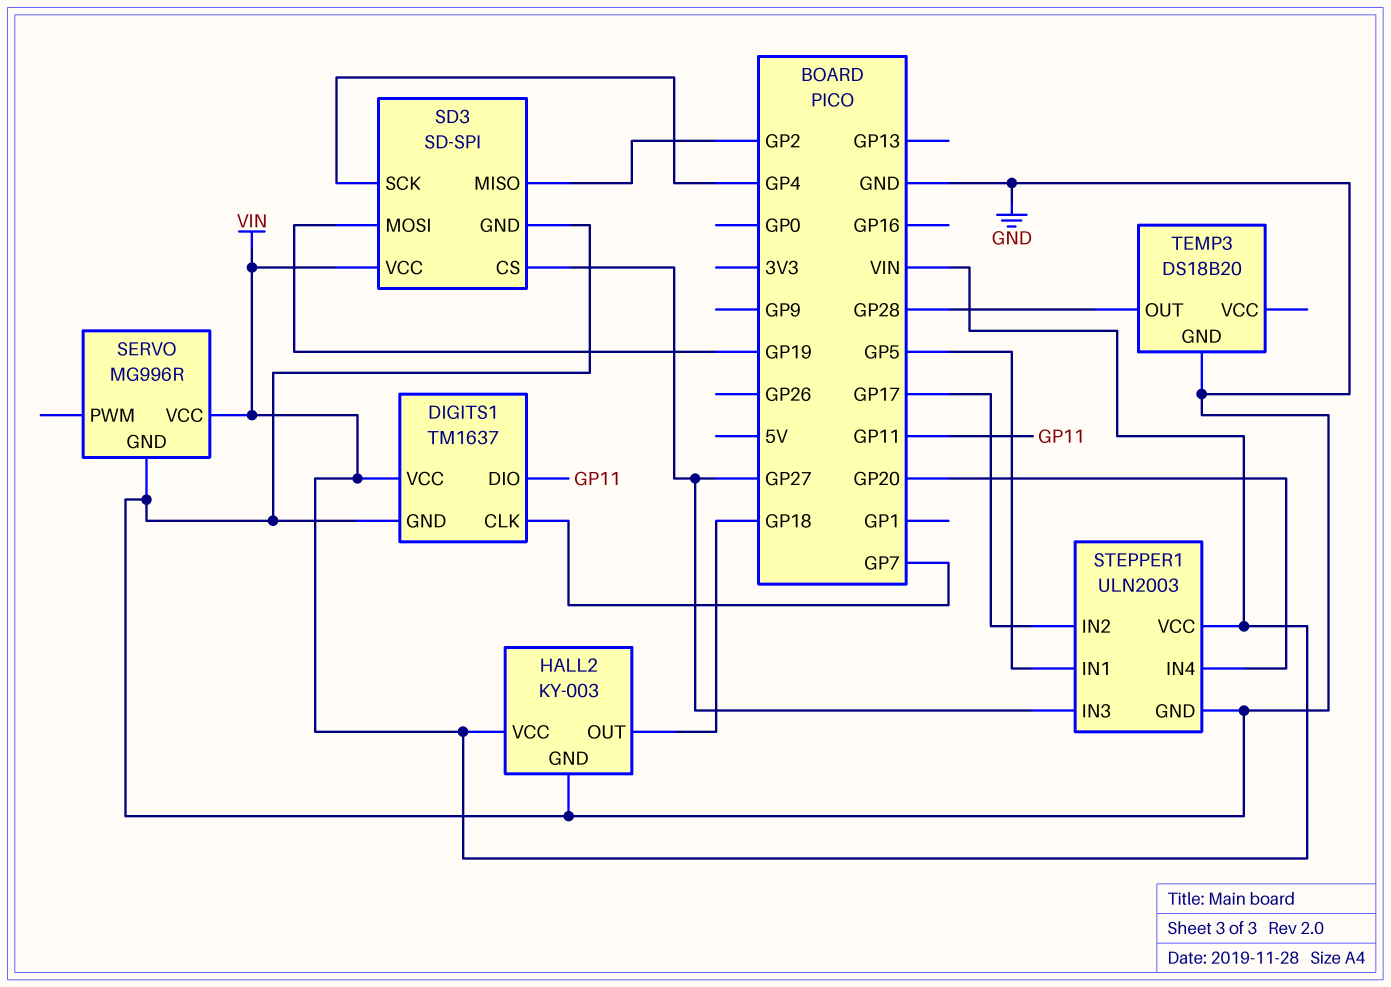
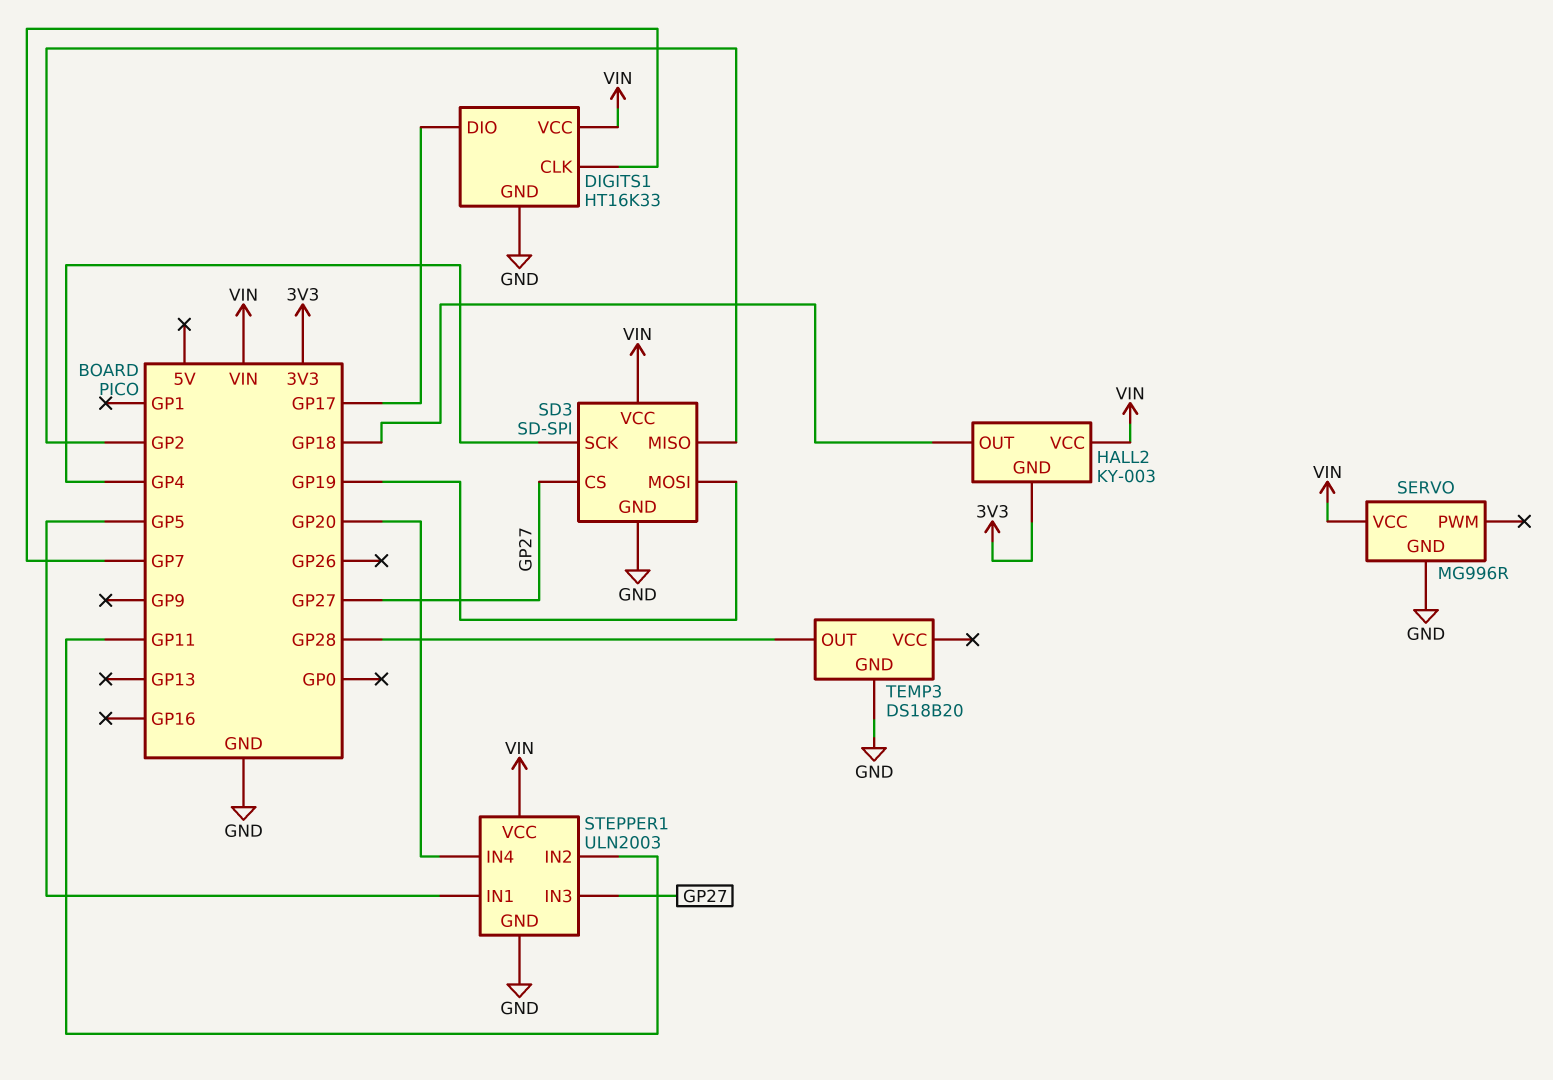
DIGITS1: TM1637 -> HT16K33
DIGITS1 pin DIO: GP11 -> GP17
HALL2 pin GND: GND -> 3V3
STEPPER1 pin IN2: GP17 -> GP11

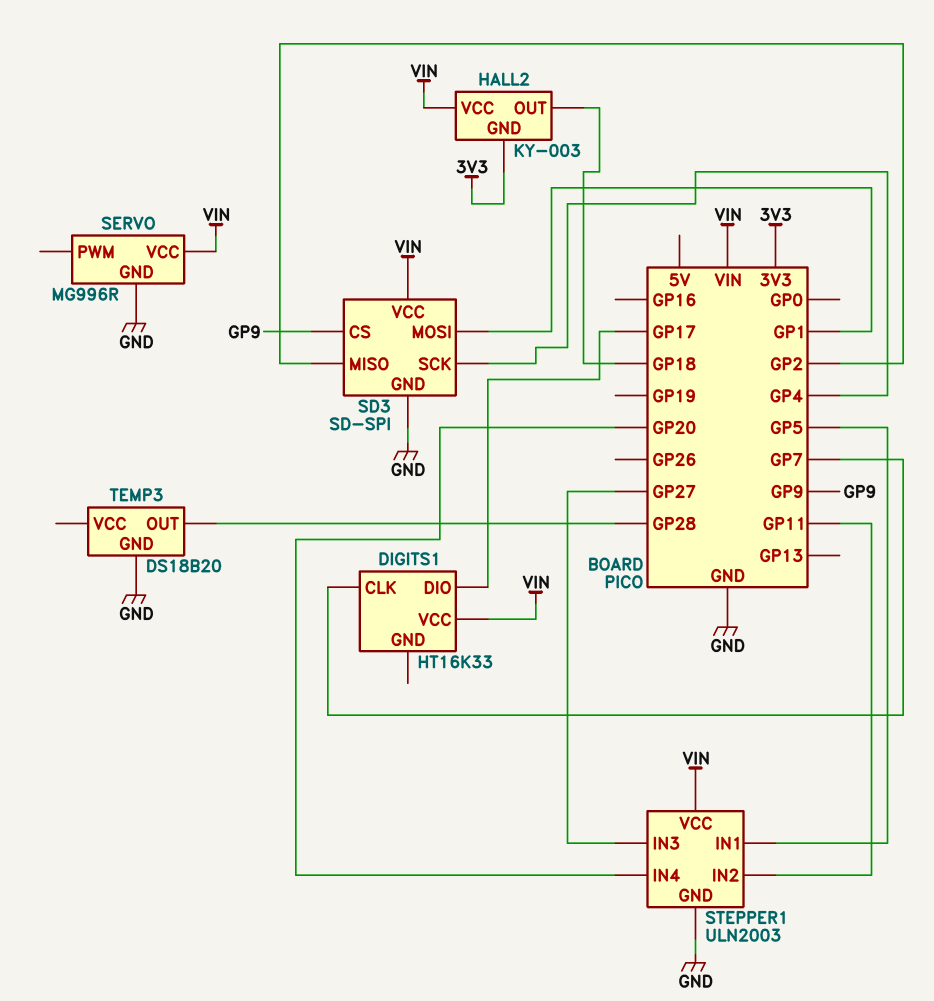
DIGITS1 pin GND: GND -> none
SD3 pin CS: GP27 -> GP9
SD3 pin MOSI: GP19 -> GP1

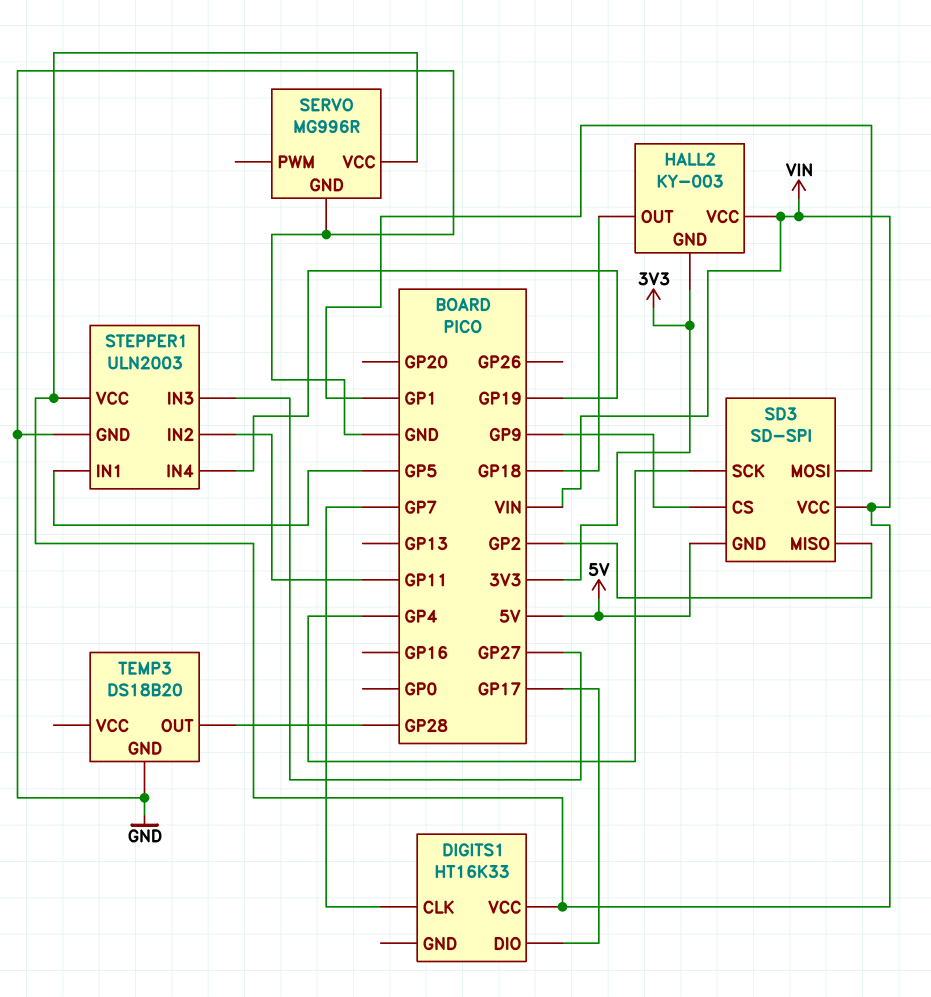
SD3 pin GND: GND -> 5V
STEPPER1 pin IN4: GP20 -> GP19

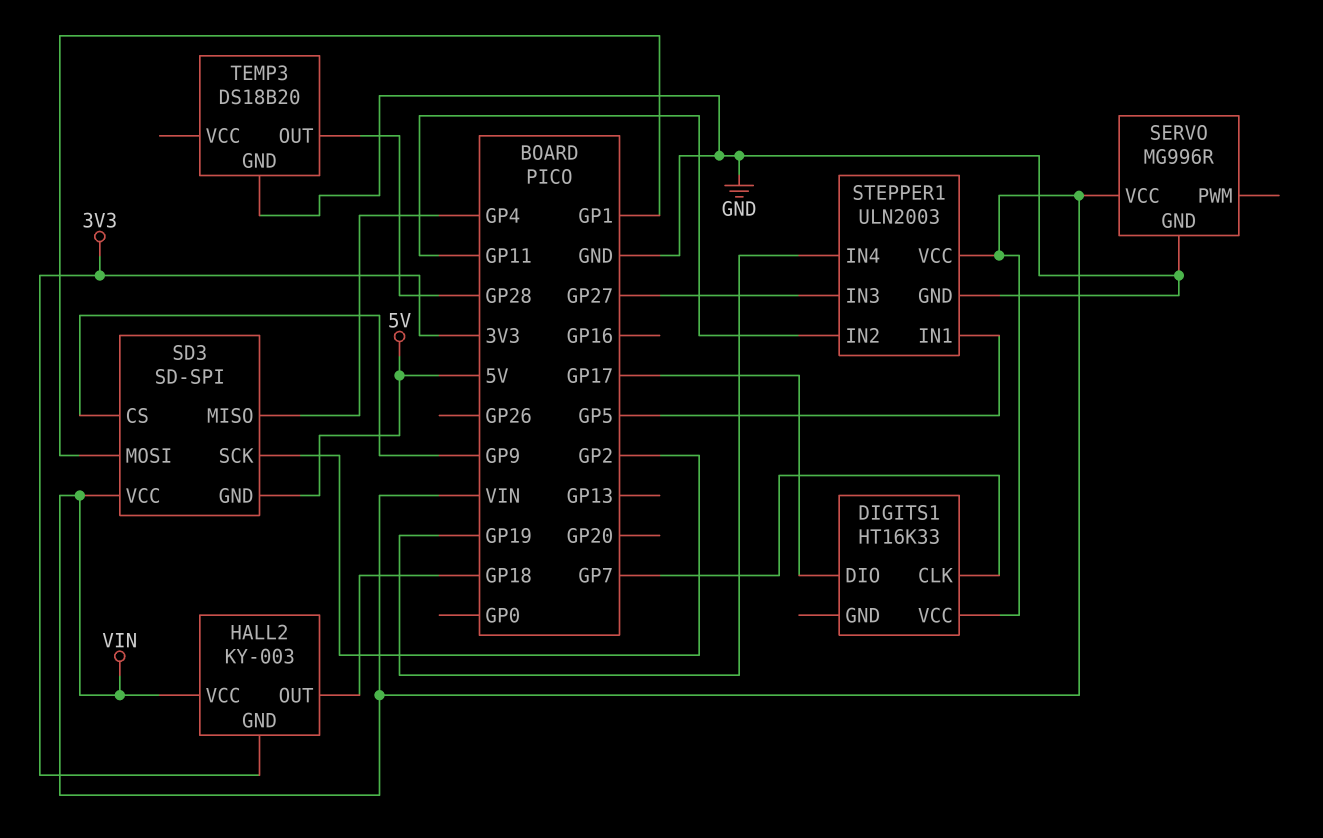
SD3 pin MISO: GP2 -> GP4
SD3 pin SCK: GP4 -> GP2

